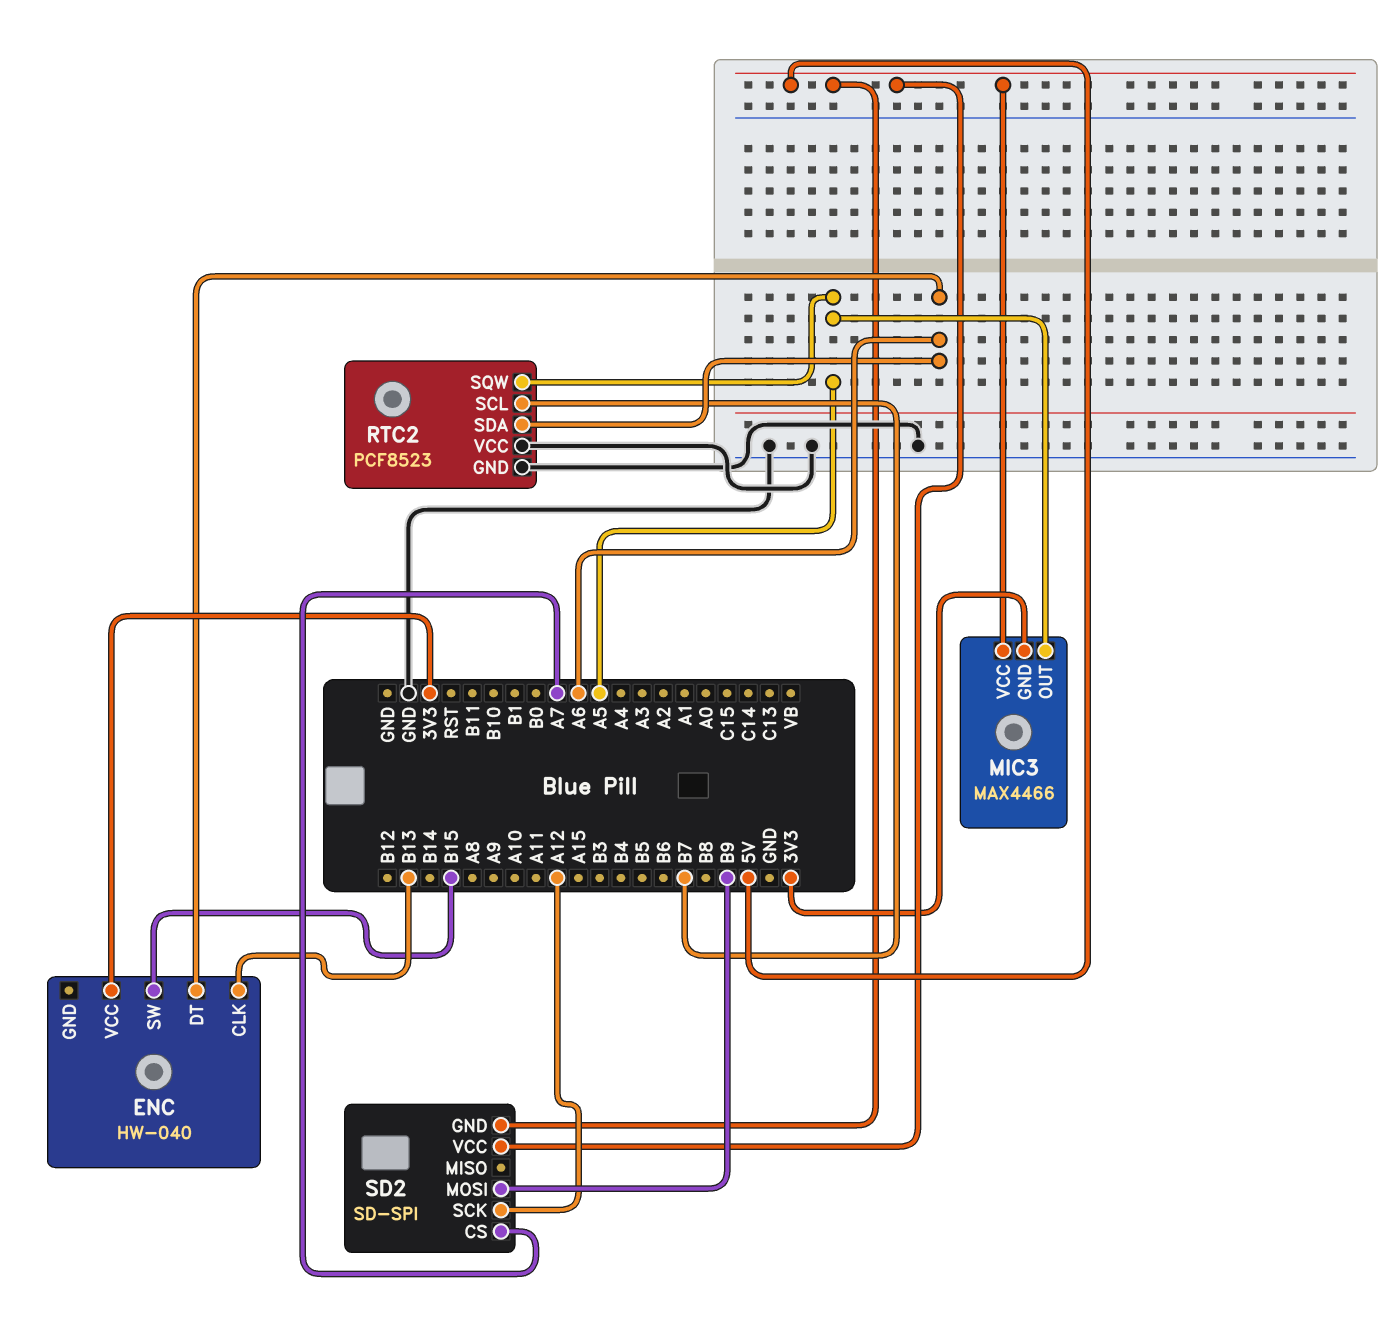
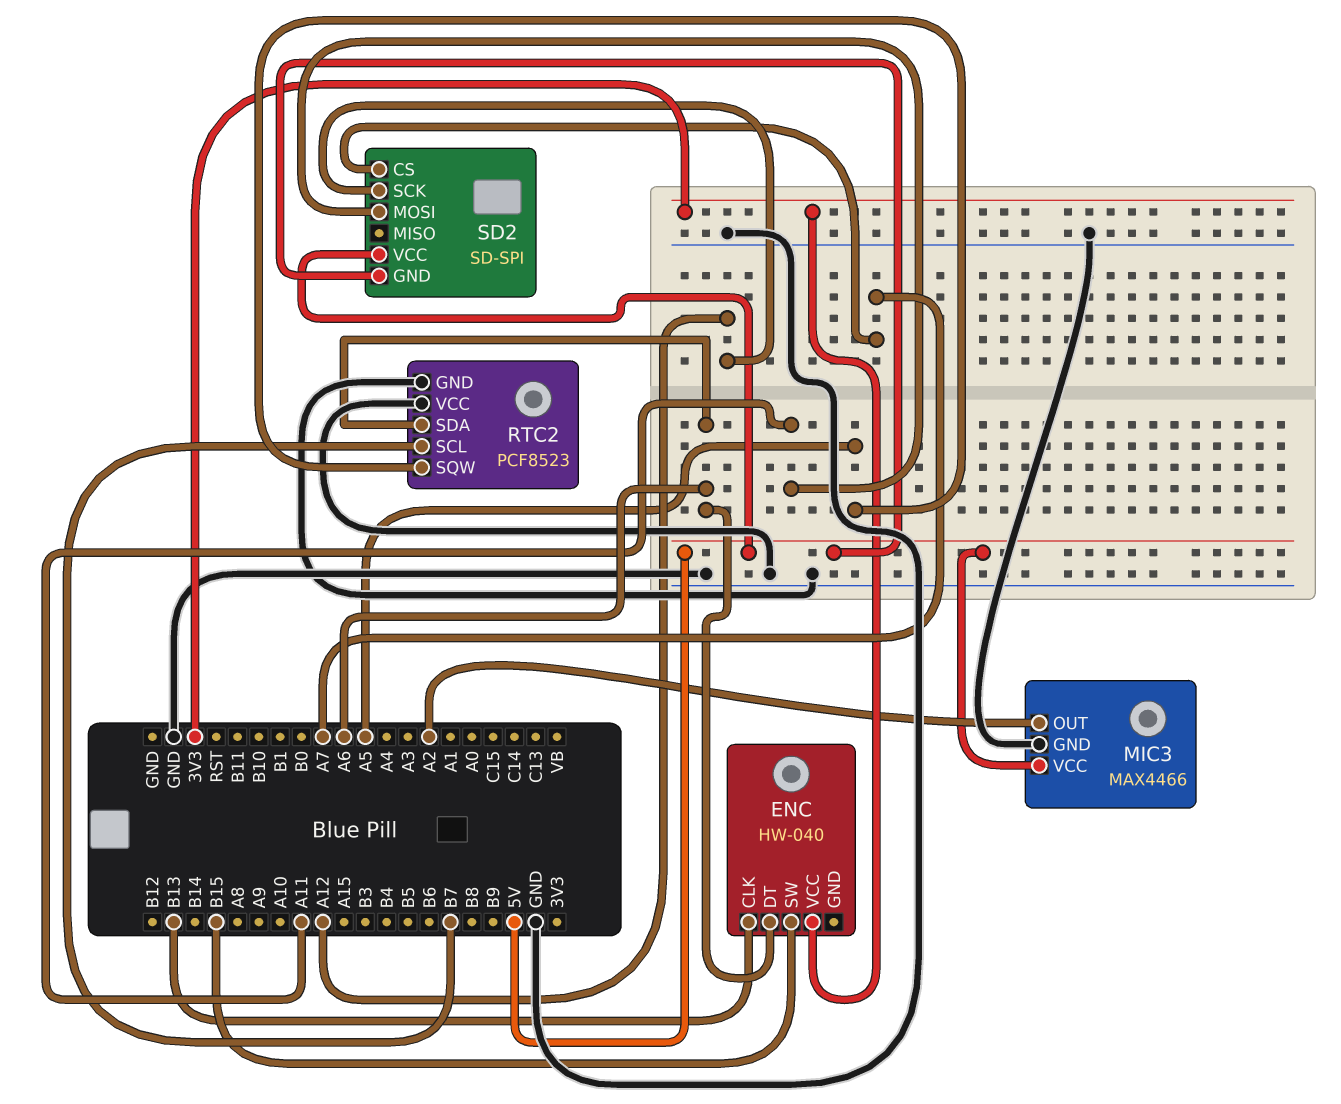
MIC3 pin GND: 3V3 -> GND
MIC3 pin OUT: A5 -> A2
SD2 pin MOSI: B9 -> A11

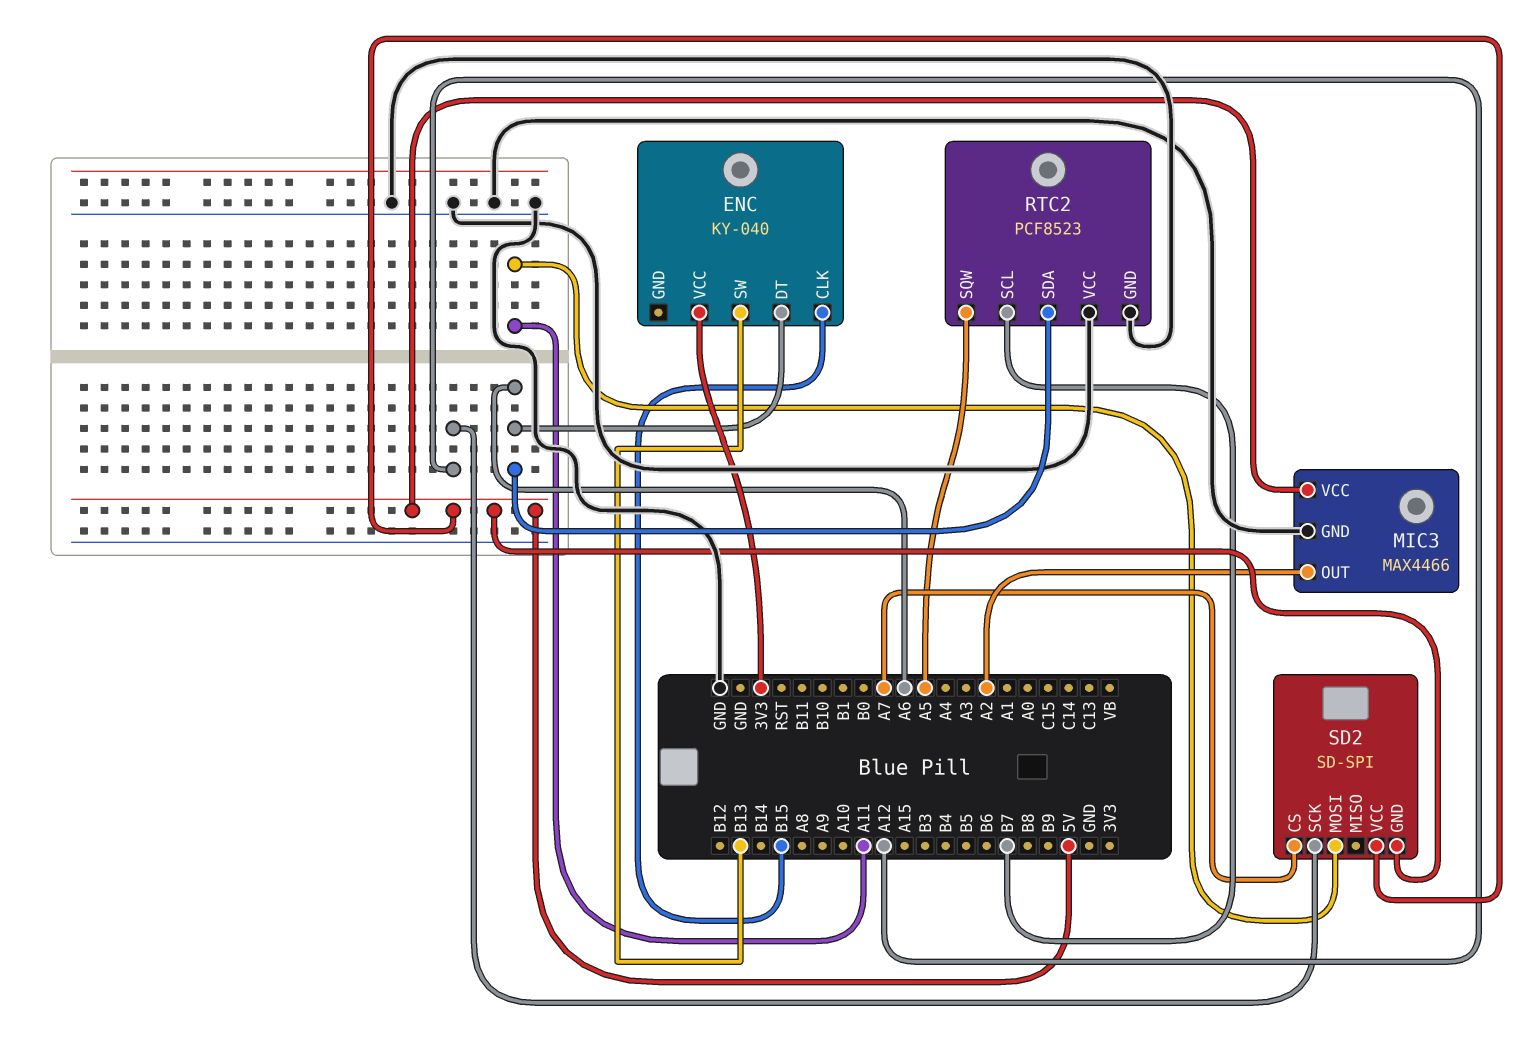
ENC: HW-040 -> KY-040
ENC pin CLK: B13 -> B15
ENC pin SW: B15 -> B13

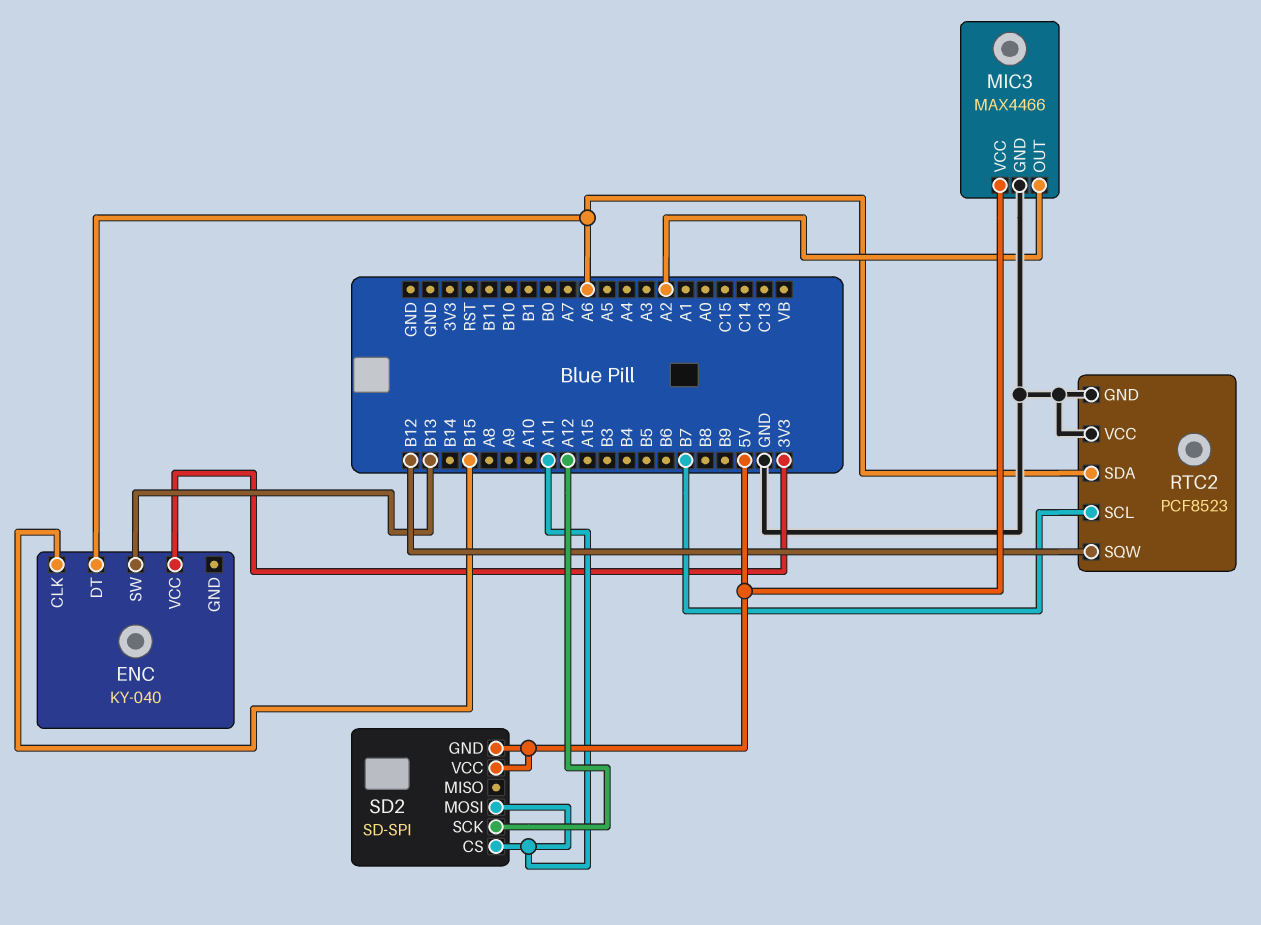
RTC2 pin SQW: A5 -> B12
SD2 pin CS: A7 -> A11

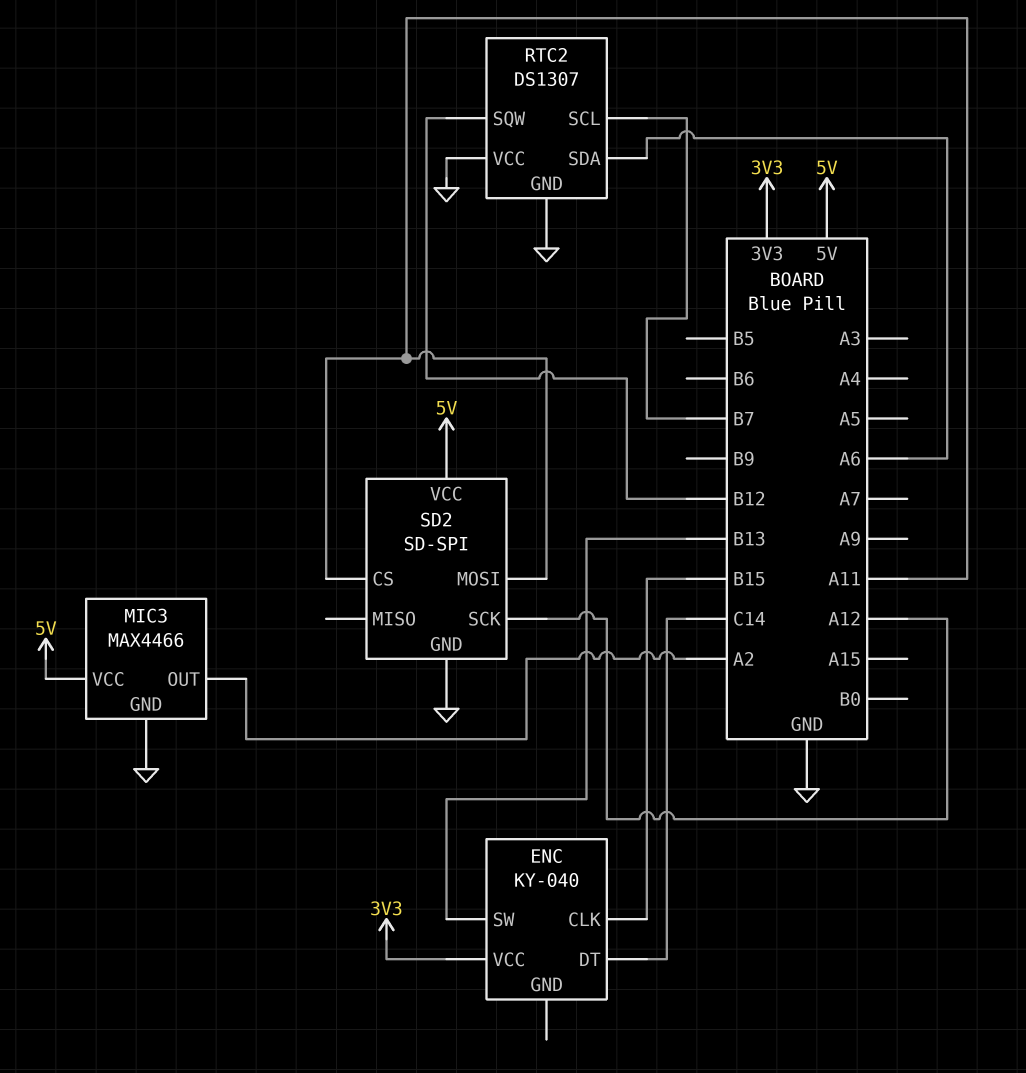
ENC pin DT: A6 -> C14
RTC2: PCF8523 -> DS1307
SD2 pin GND: 5V -> GND

